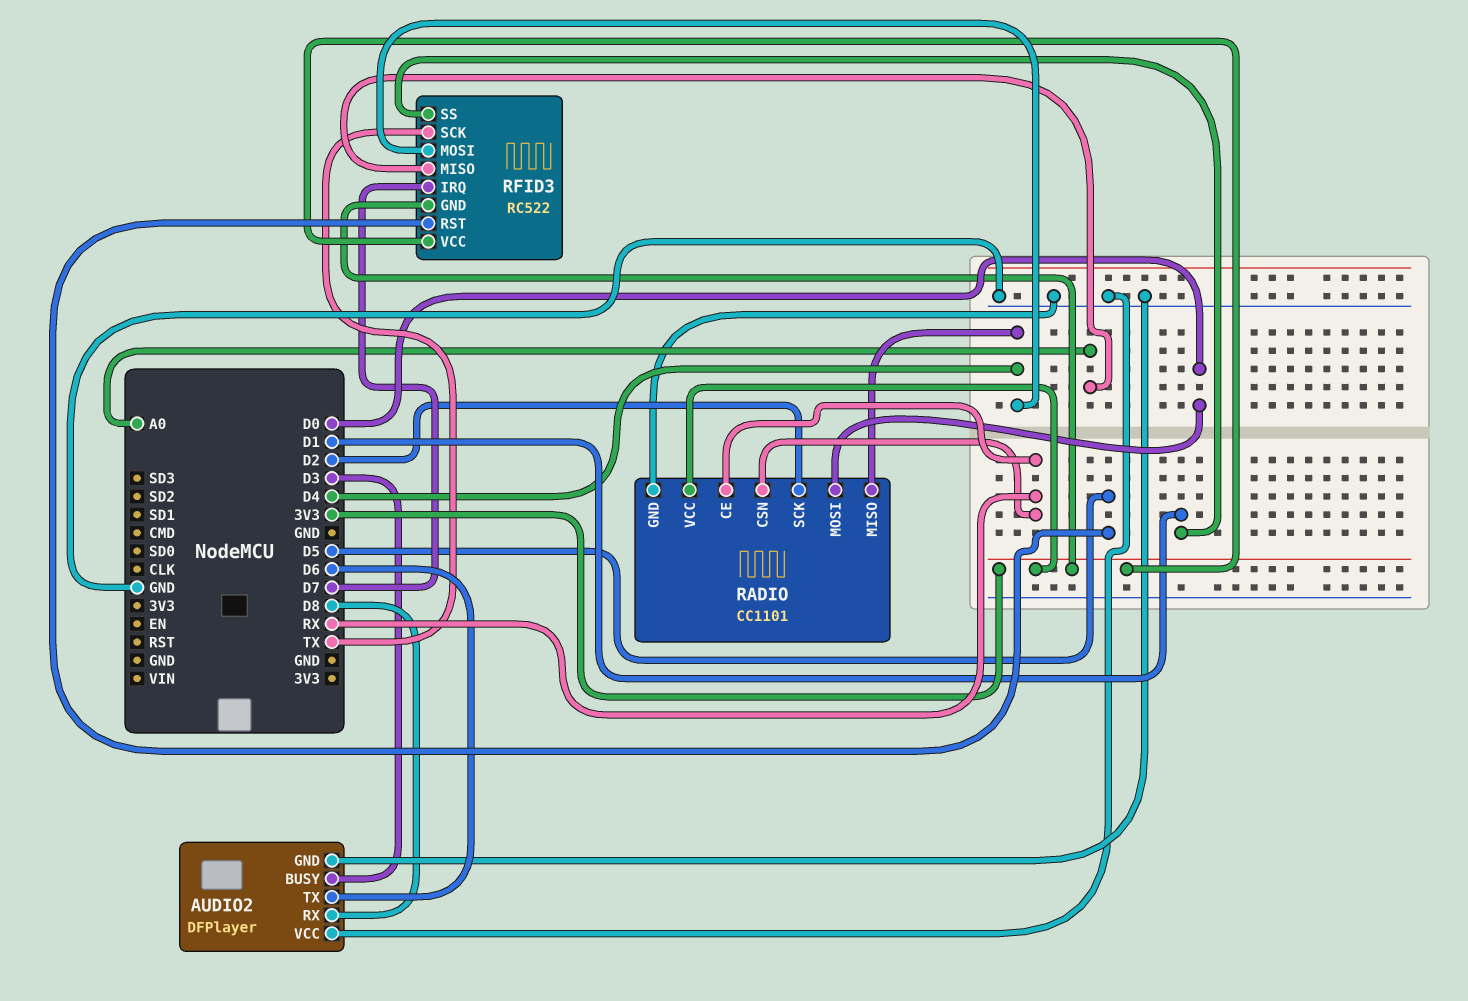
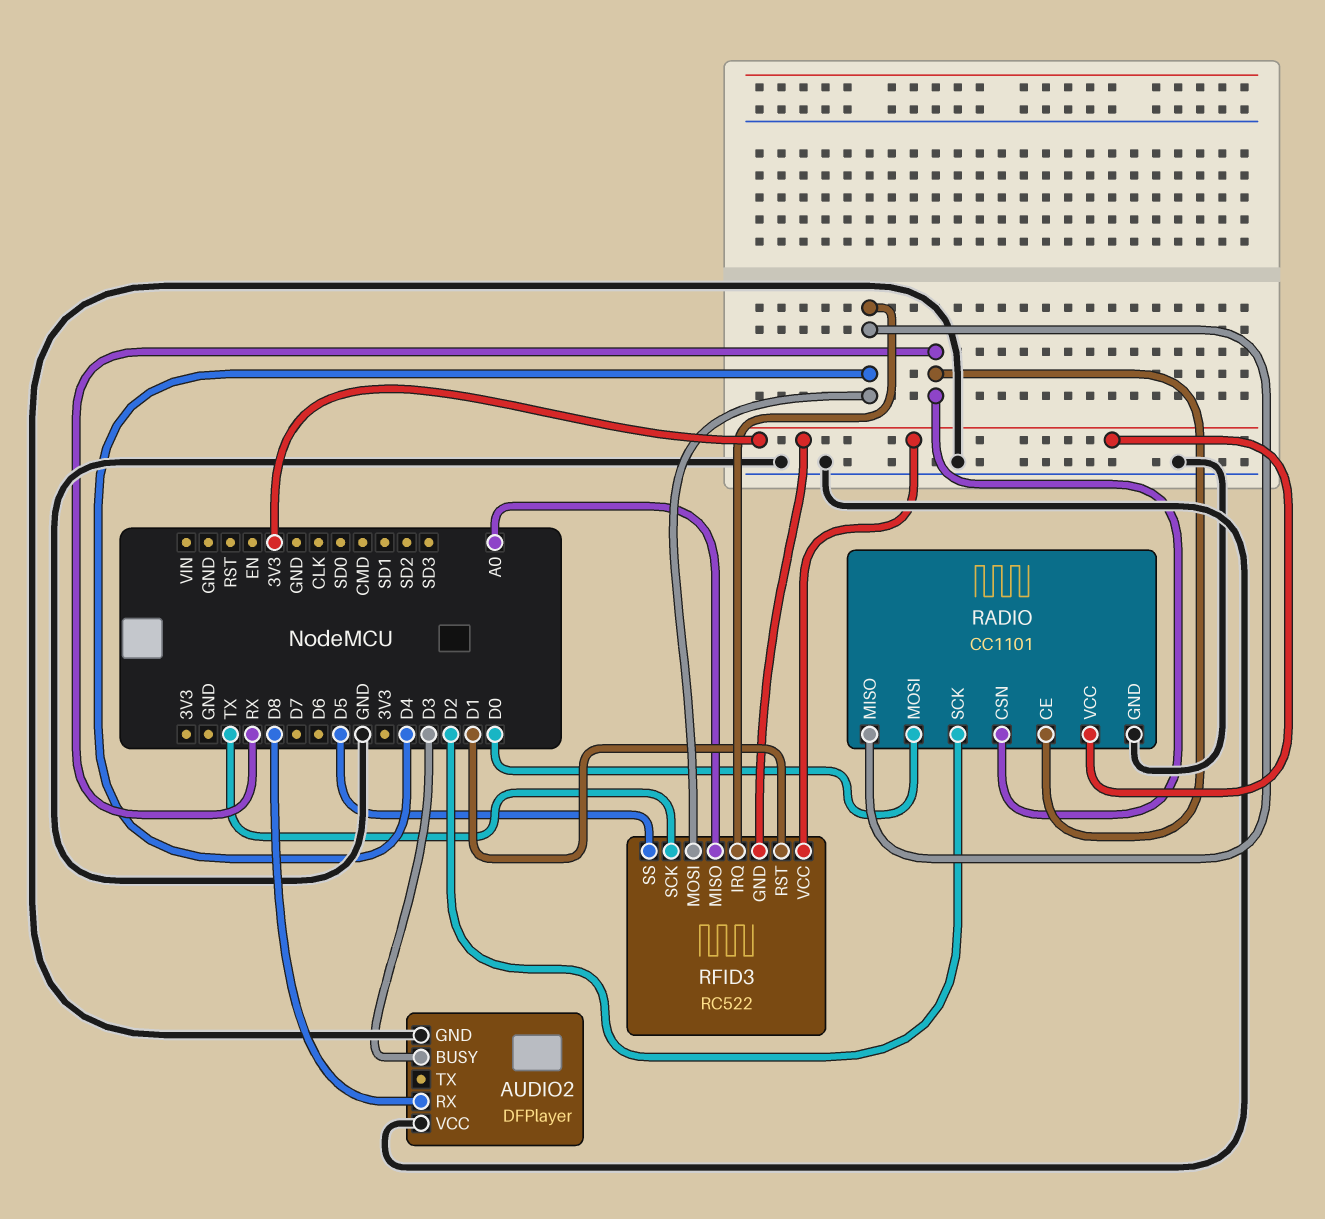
AUDIO2 pin TX: D6 -> none
RFID3 pin IRQ: D7 -> D4
RFID3 pin RST: D5 -> D1
RFID3 pin SS: D1 -> D5

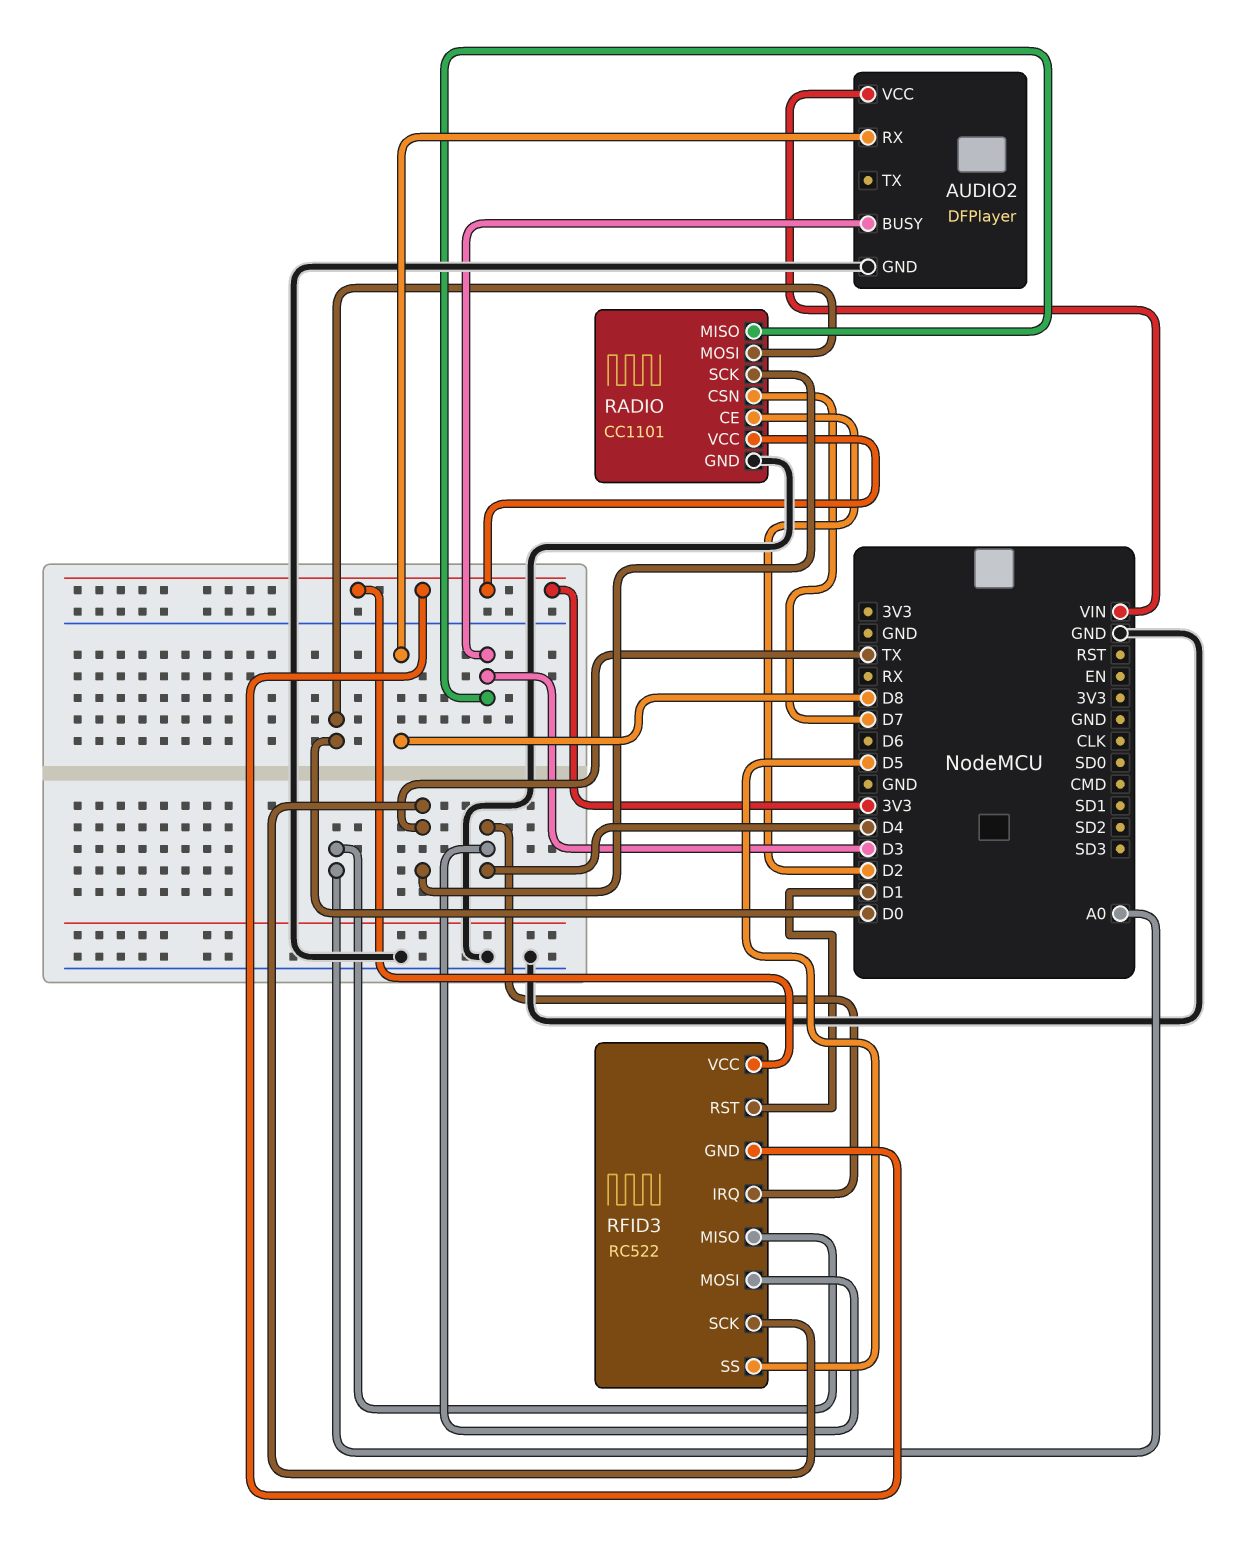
AUDIO2 pin VCC: GND -> VIN
RADIO pin CE: RX -> D2
RADIO pin CSN: RX -> D7
RADIO pin MISO: D4 -> D3
RADIO pin SCK: D2 -> TX

